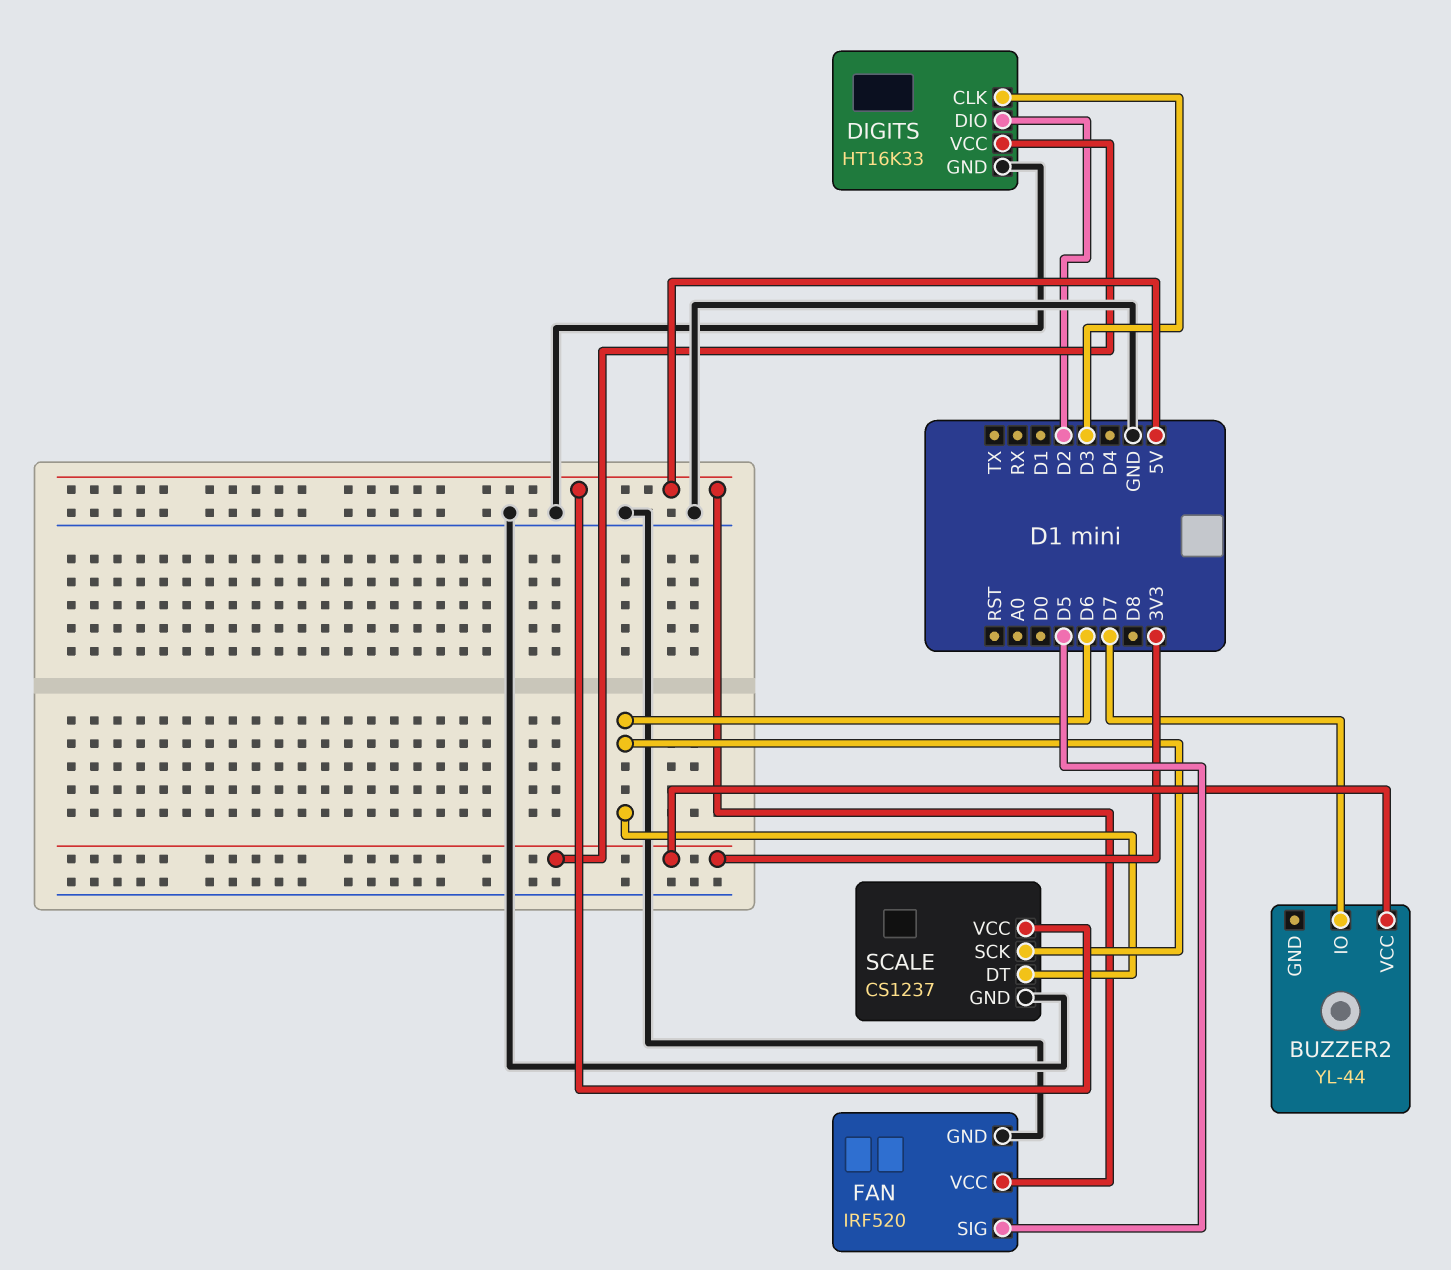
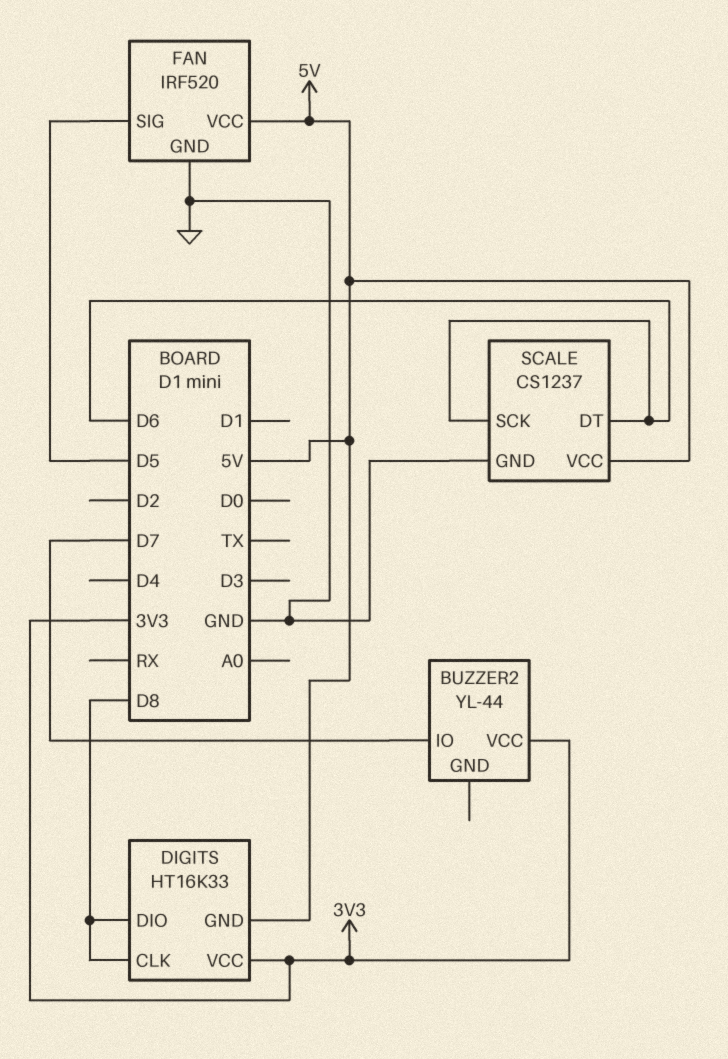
DIGITS pin CLK: D3 -> D8
DIGITS pin DIO: D2 -> D8
DIGITS pin GND: GND -> 5V

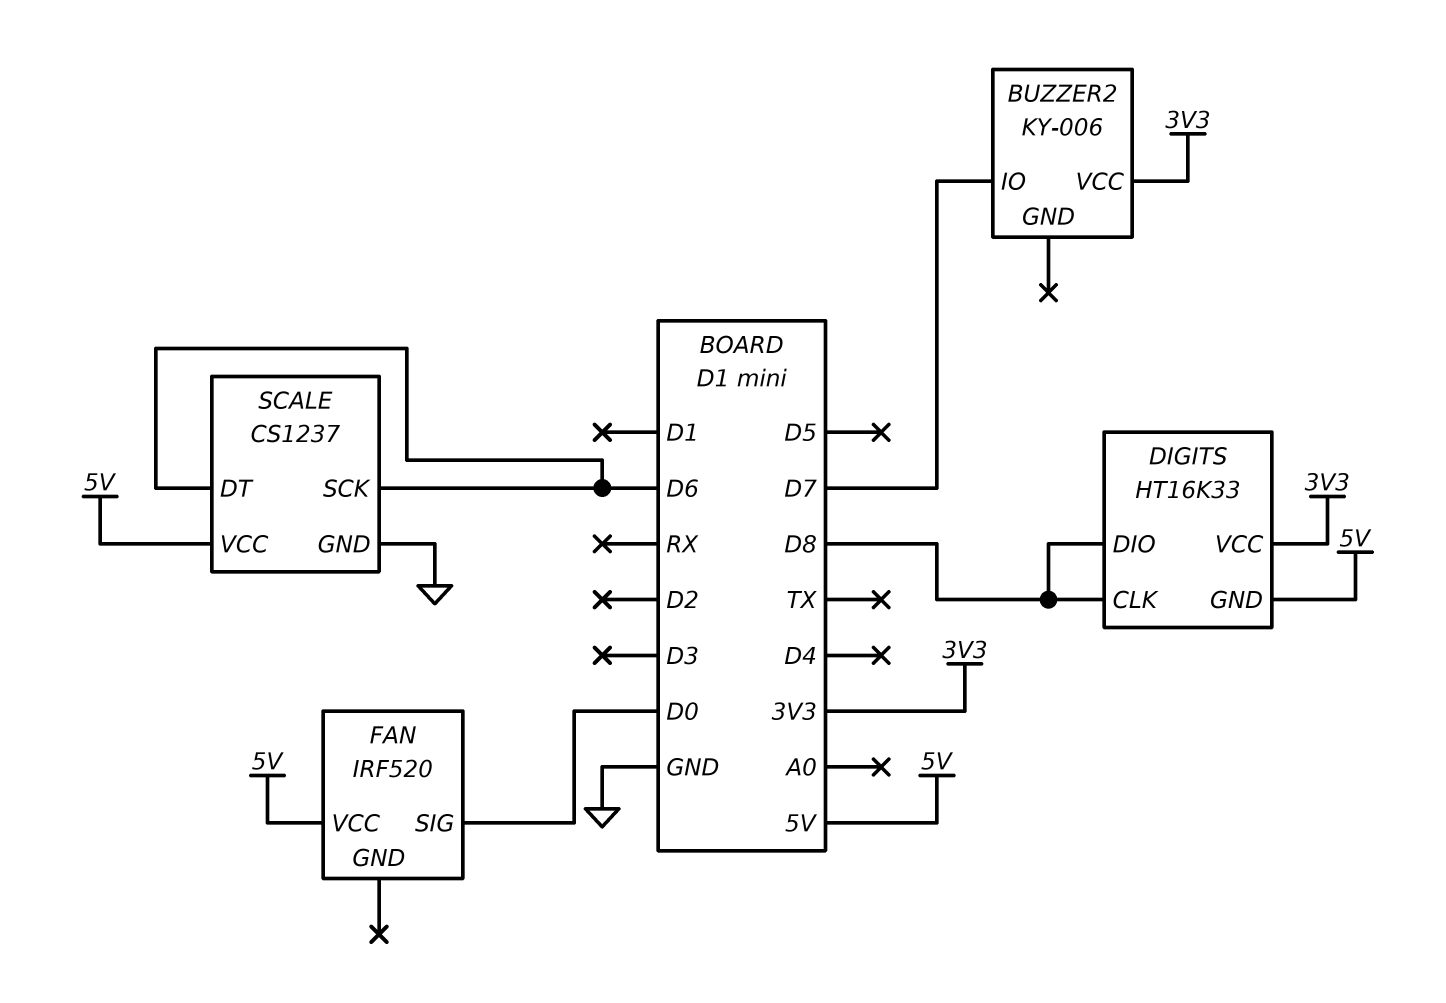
BUZZER2: YL-44 -> KY-006
FAN pin GND: GND -> none
FAN pin SIG: D5 -> D0

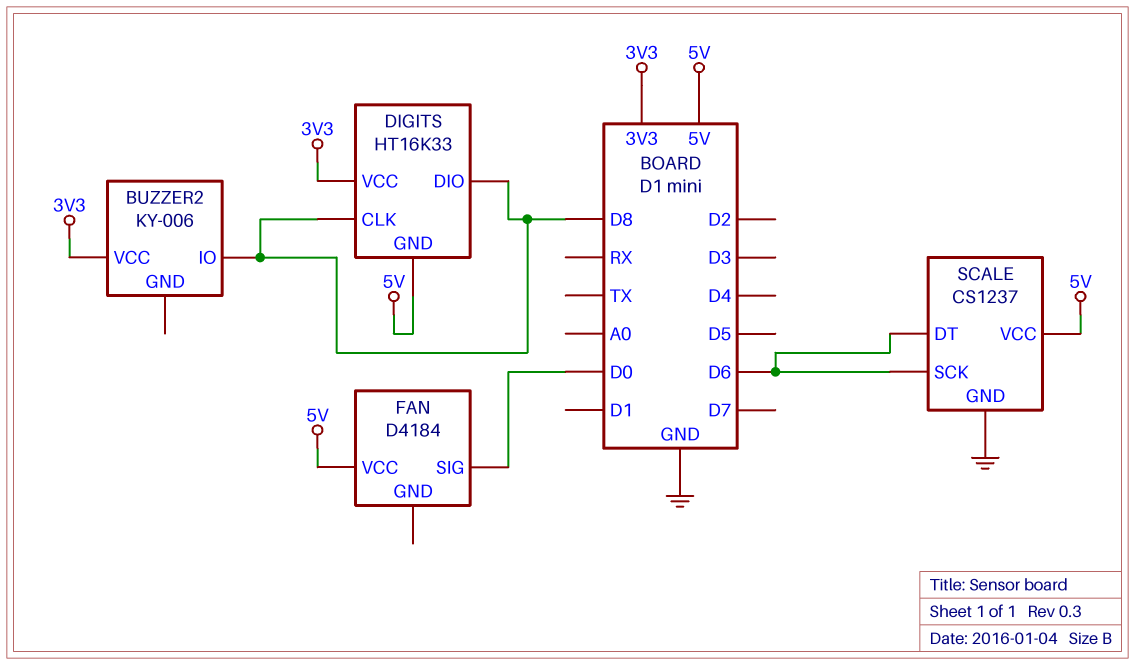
BUZZER2 pin IO: D7 -> D8
FAN: IRF520 -> D4184

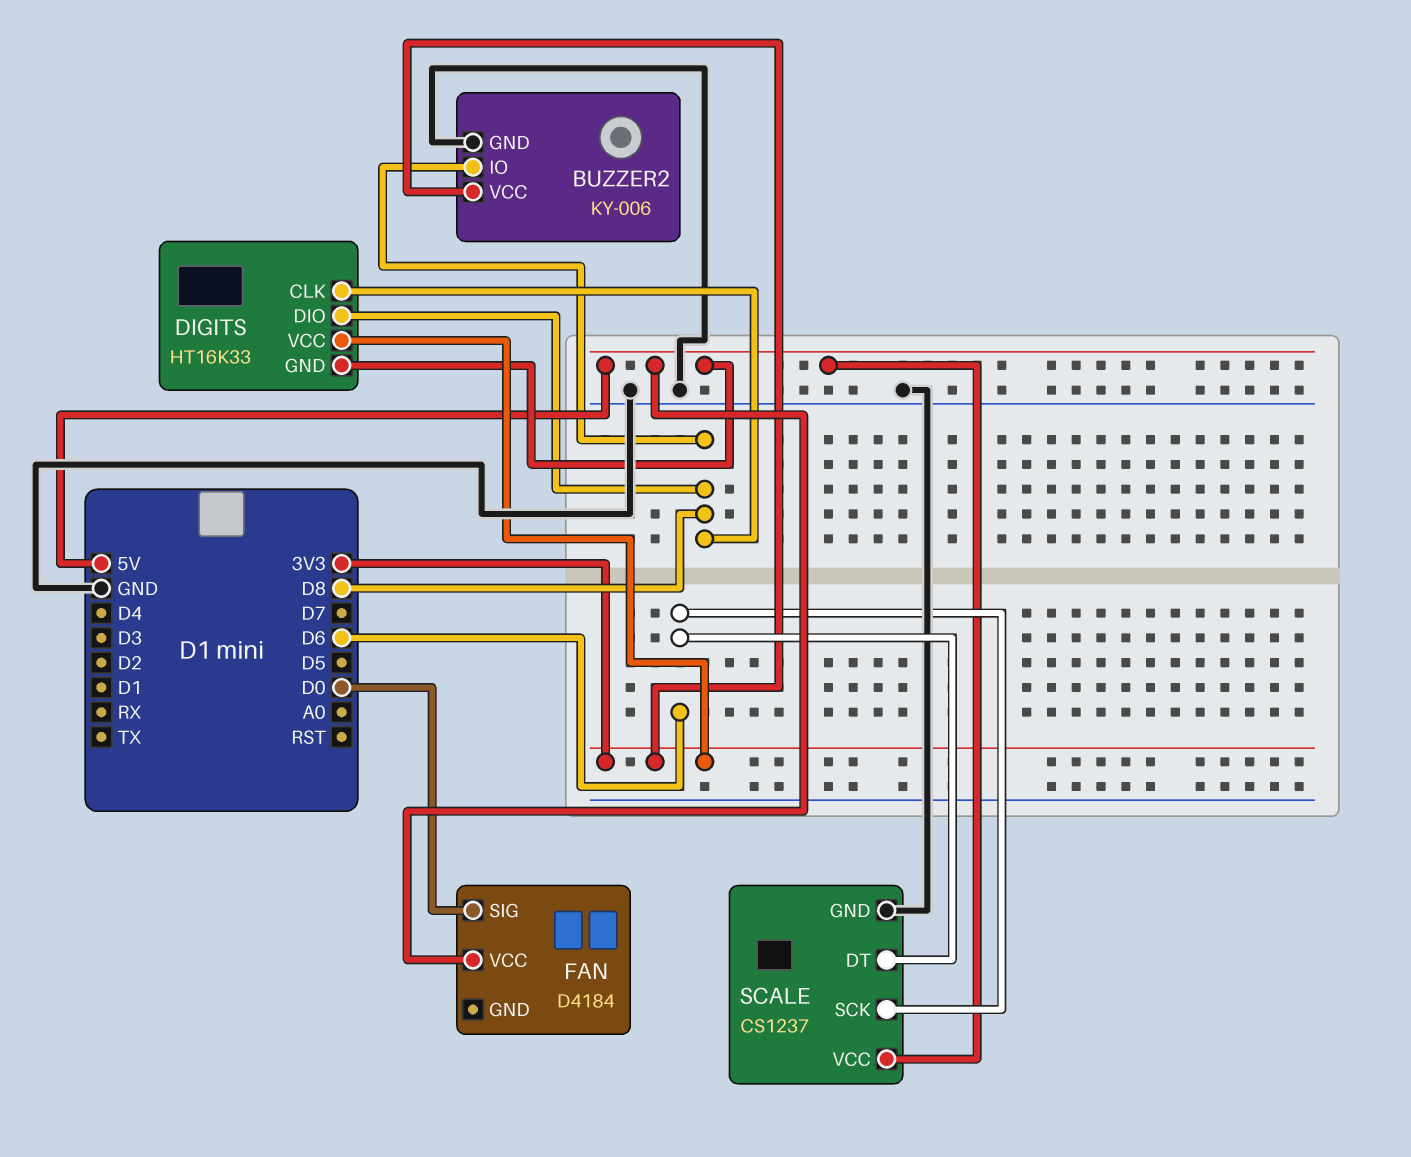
BUZZER2 pin GND: none -> GND

